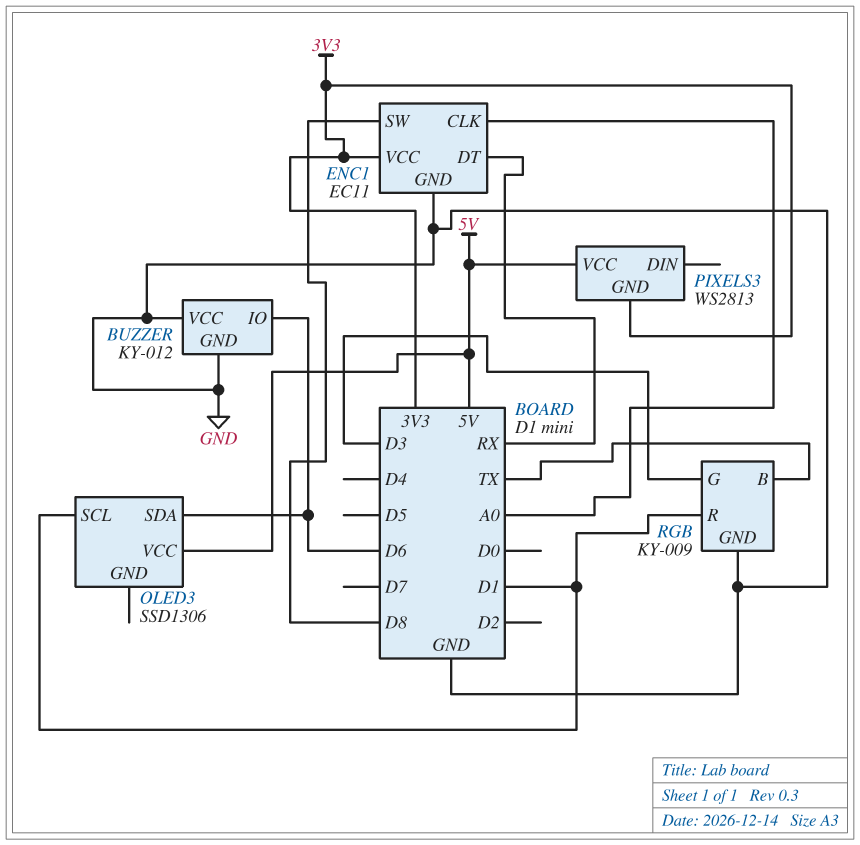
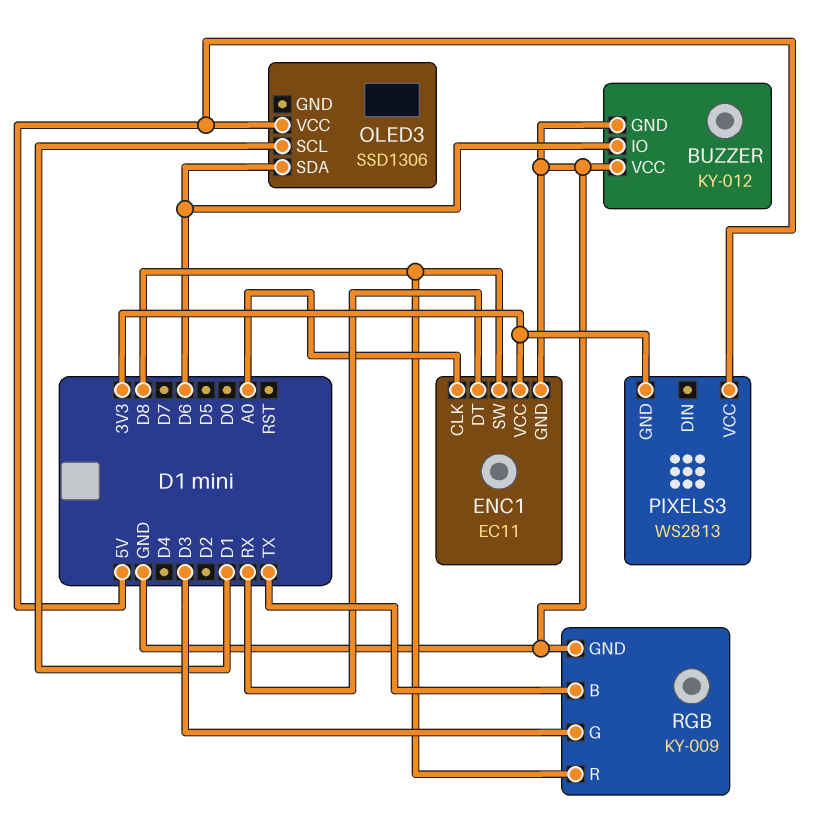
RGB pin R: D1 -> D8

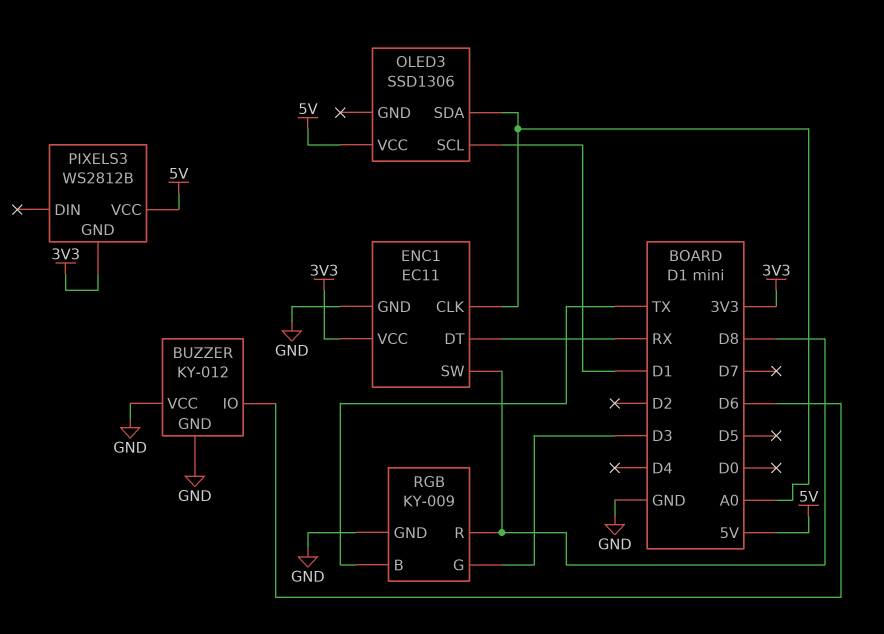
OLED3 pin SDA: D6 -> A0
PIXELS3: WS2813 -> WS2812B

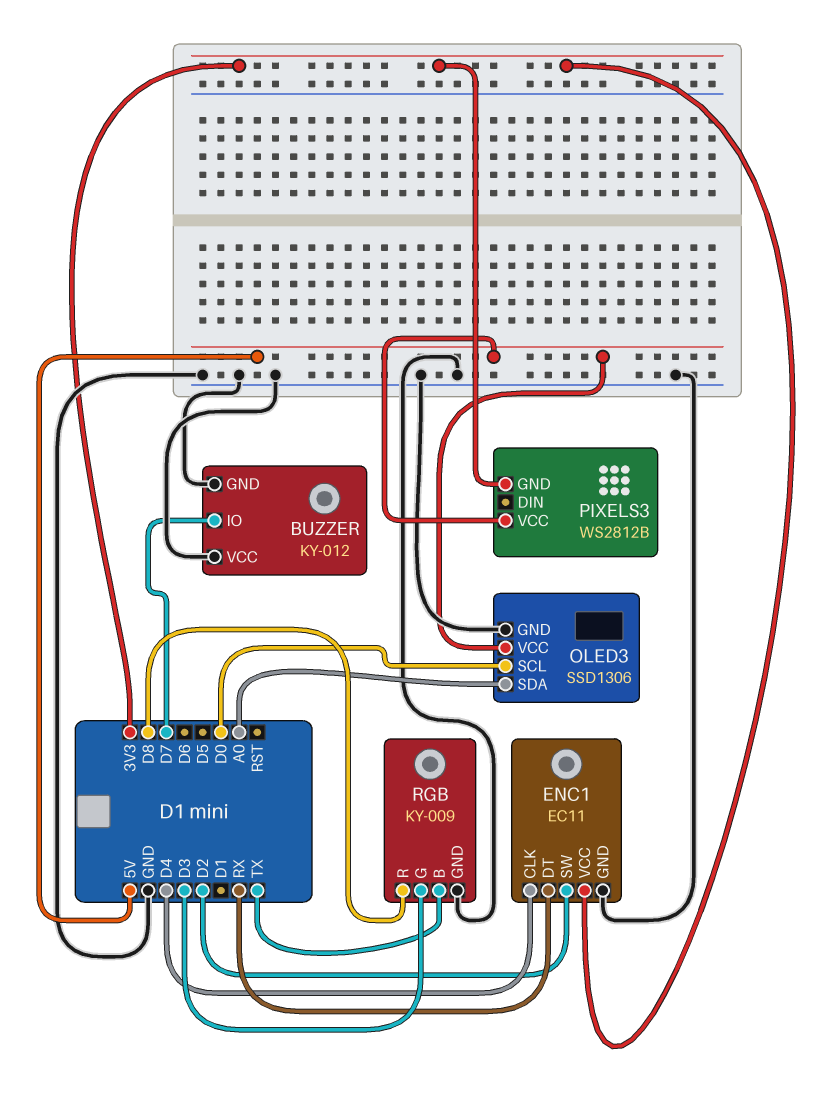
BUZZER pin IO: D6 -> D7
ENC1 pin CLK: A0 -> D4
ENC1 pin SW: D8 -> D2
OLED3 pin GND: none -> GND
OLED3 pin SCL: D1 -> D0

